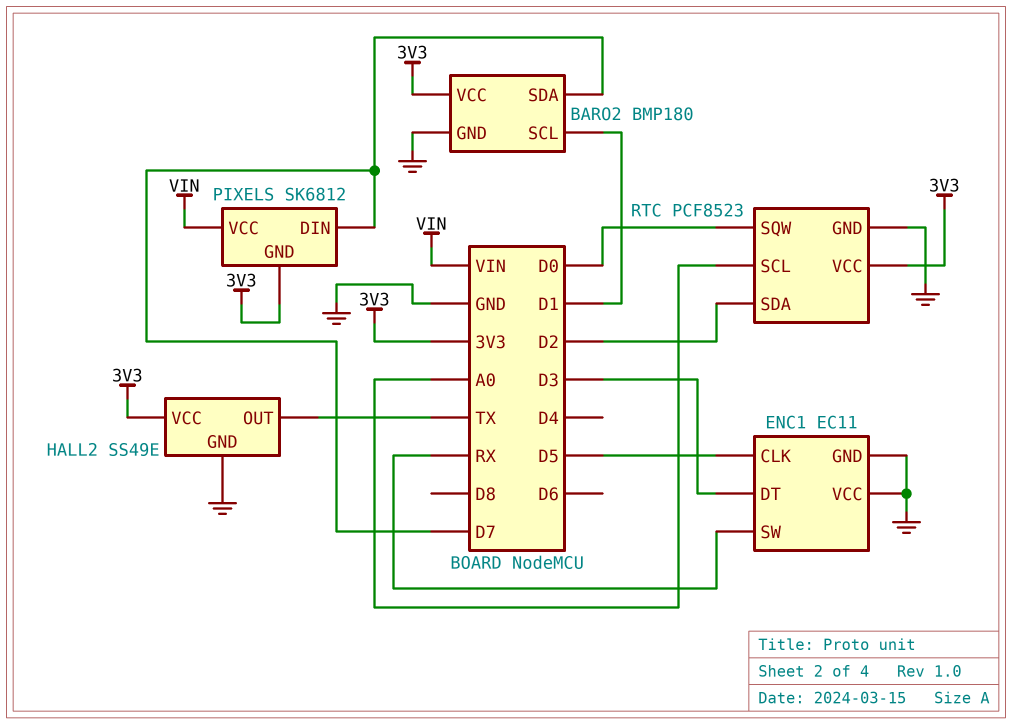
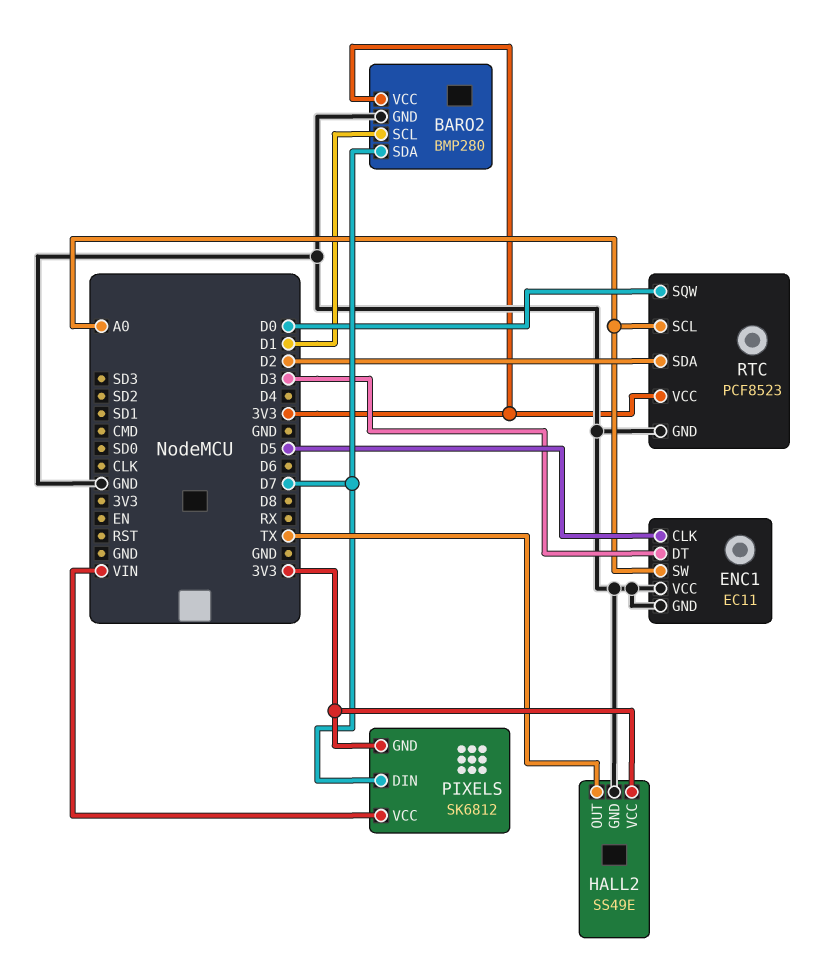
BARO2: BMP180 -> BMP280
ENC1 pin SW: RX -> A0

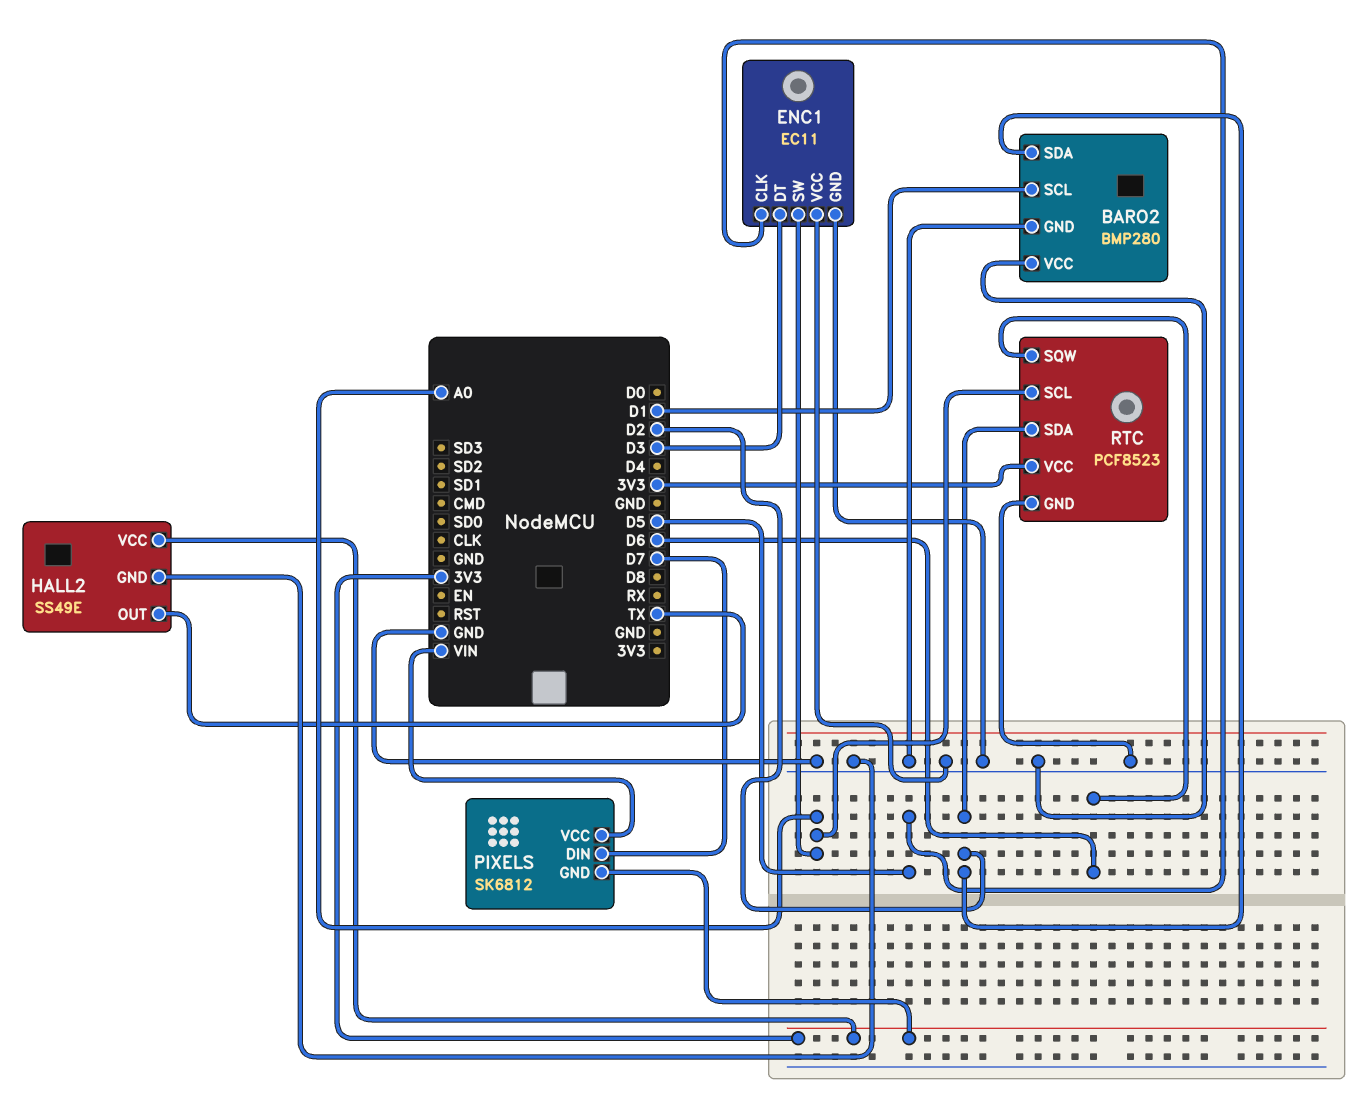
BARO2 pin SDA: D7 -> D2
BARO2 pin VCC: 3V3 -> GND
RTC pin SQW: D0 -> D6

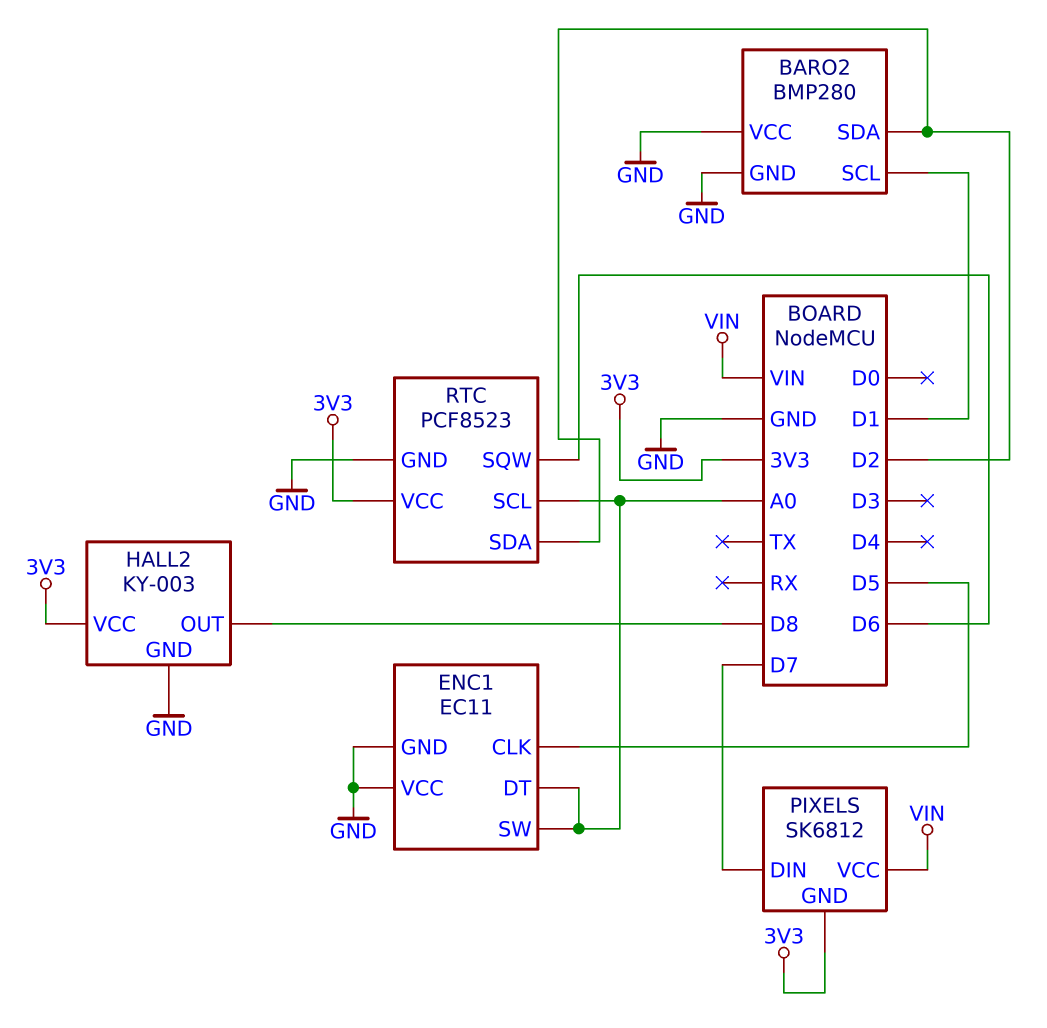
ENC1 pin DT: D3 -> A0
HALL2: SS49E -> KY-003
HALL2 pin OUT: TX -> D8

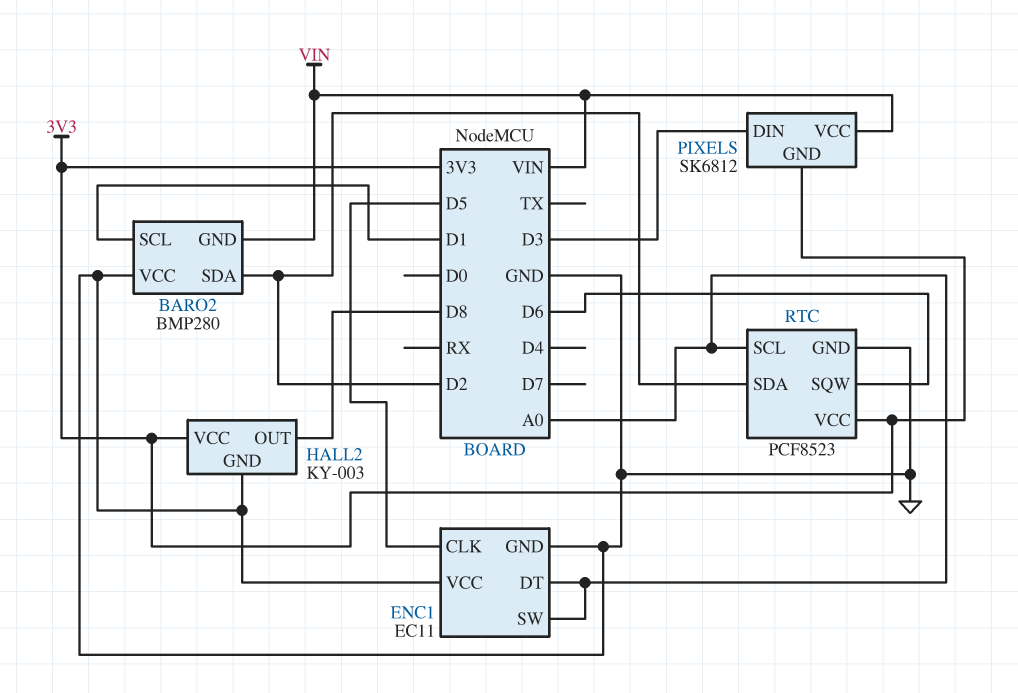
BARO2 pin GND: GND -> VIN
PIXELS pin DIN: D7 -> D3

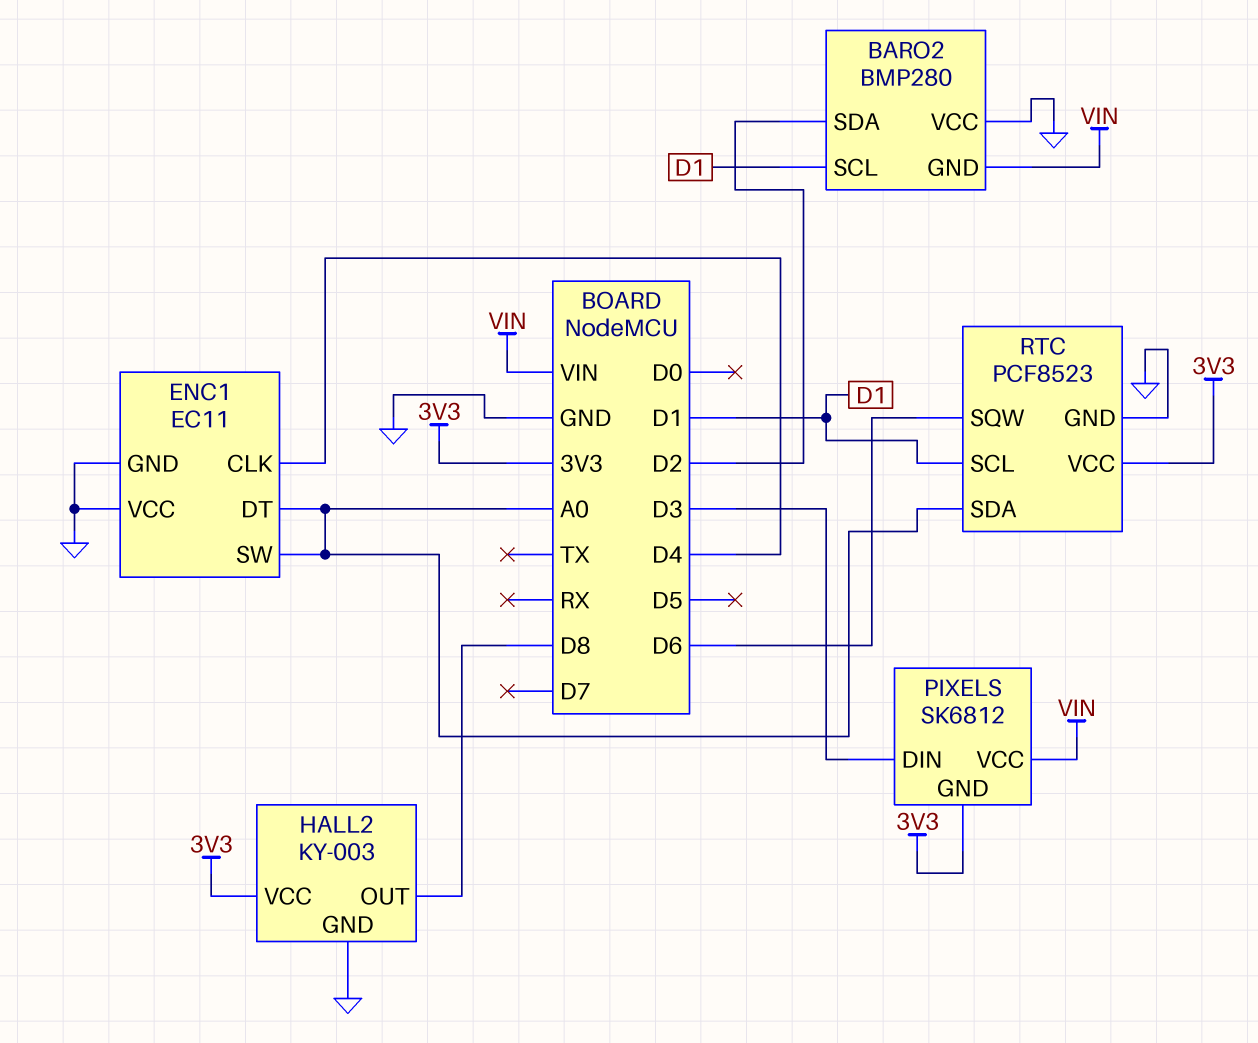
ENC1 pin CLK: D5 -> D4
RTC pin SCL: A0 -> D1
RTC pin SDA: D2 -> A0

